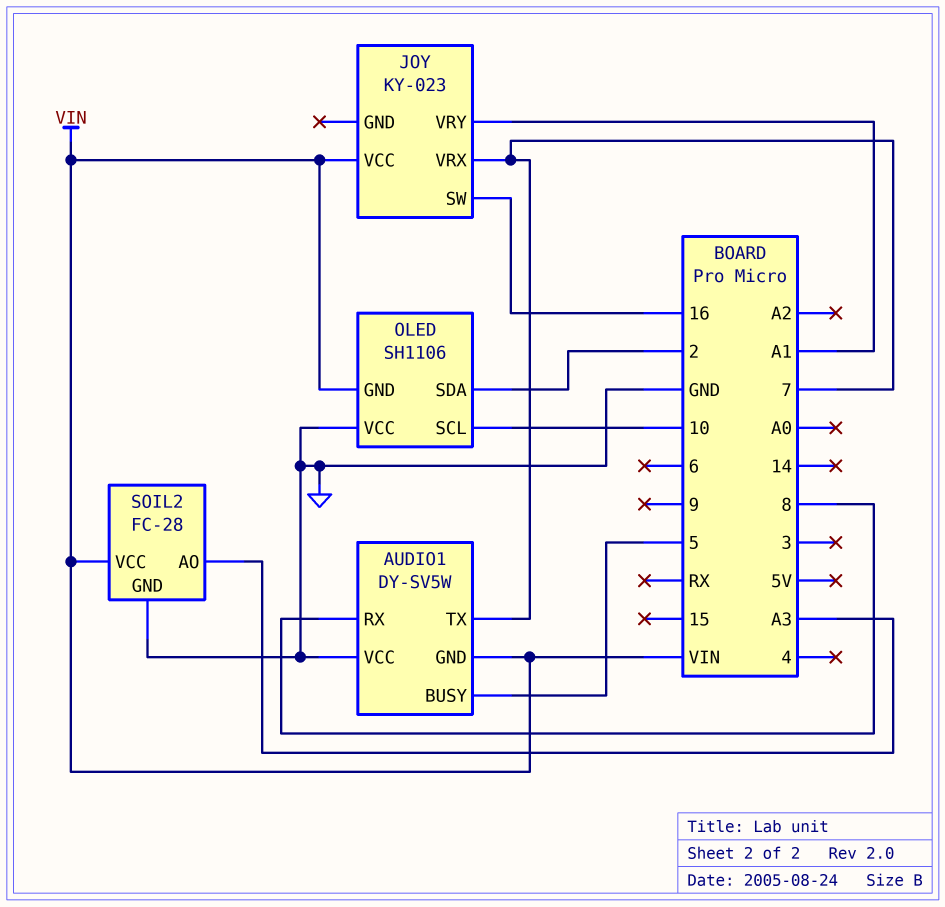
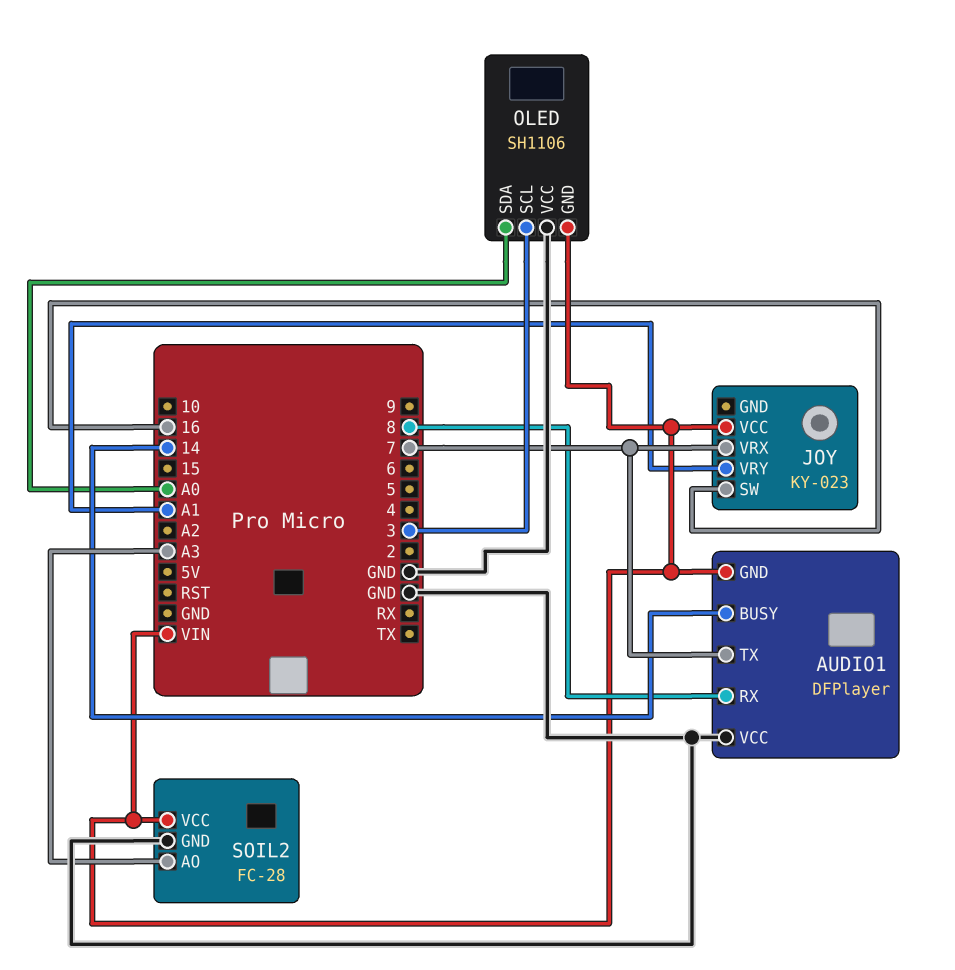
AUDIO1: DY-SV5W -> DFPlayer
AUDIO1 pin BUSY: 5 -> 14
OLED pin SCL: 10 -> 3
OLED pin SDA: 2 -> A0

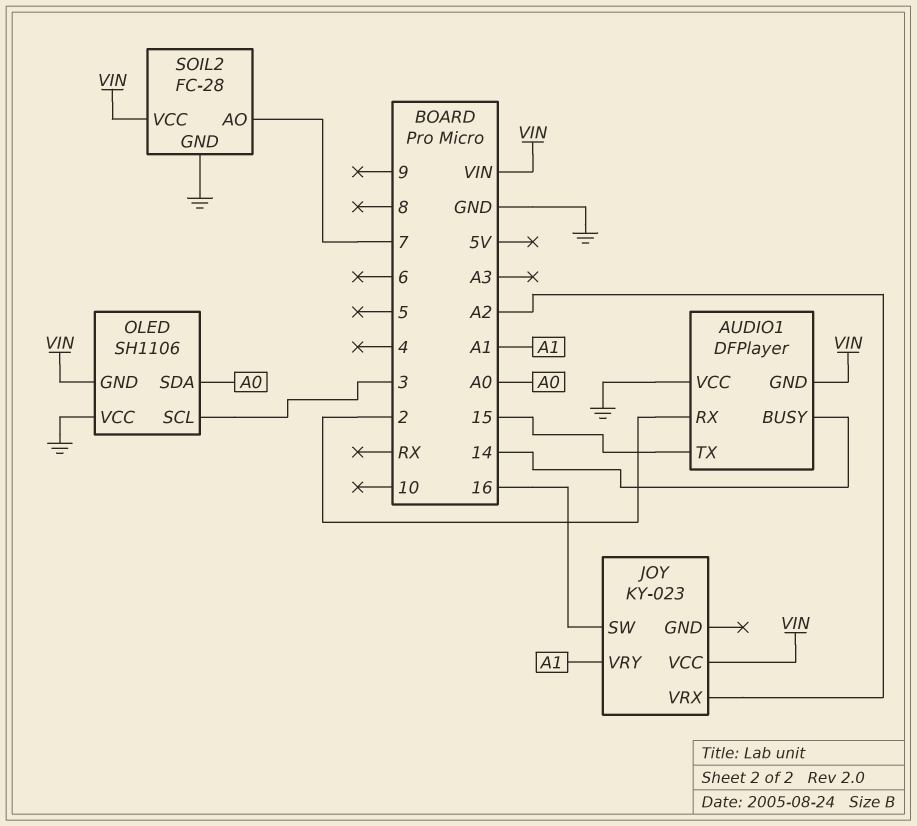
AUDIO1 pin RX: 8 -> 2
AUDIO1 pin TX: 7 -> 15
JOY pin VRX: 7 -> A2
SOIL2 pin AO: A3 -> 7

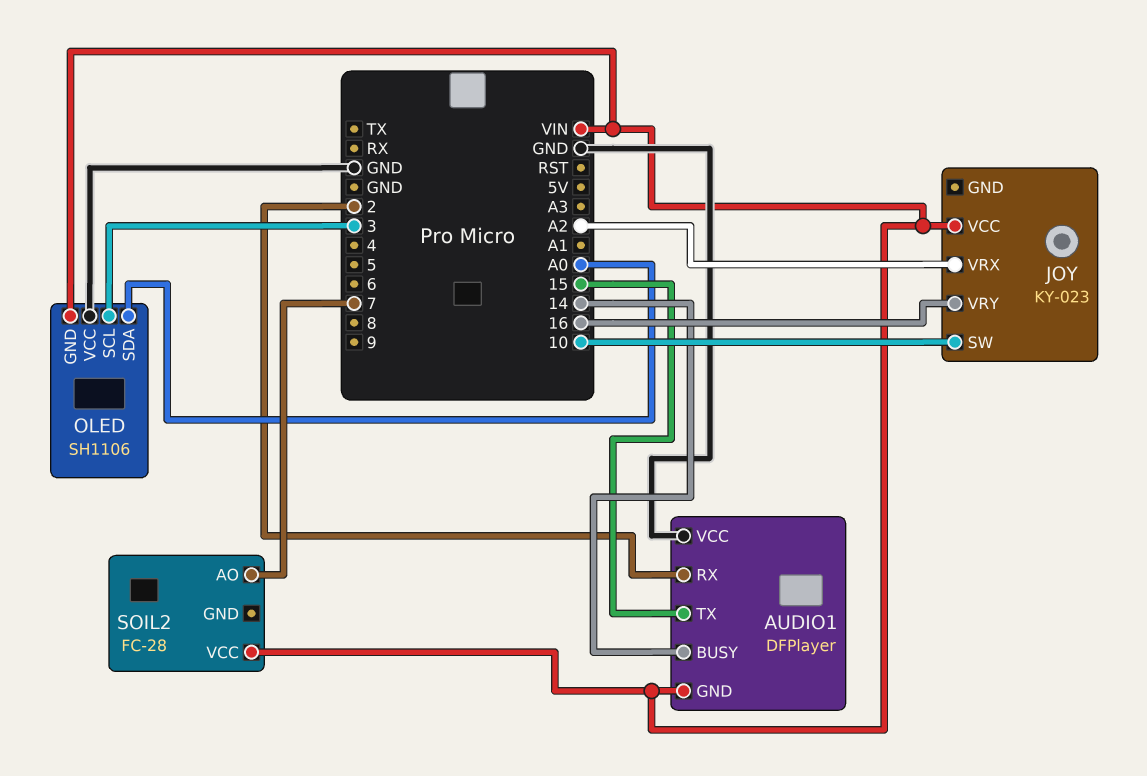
JOY pin SW: 16 -> 10
JOY pin VRY: A1 -> 16
SOIL2 pin GND: GND -> none

